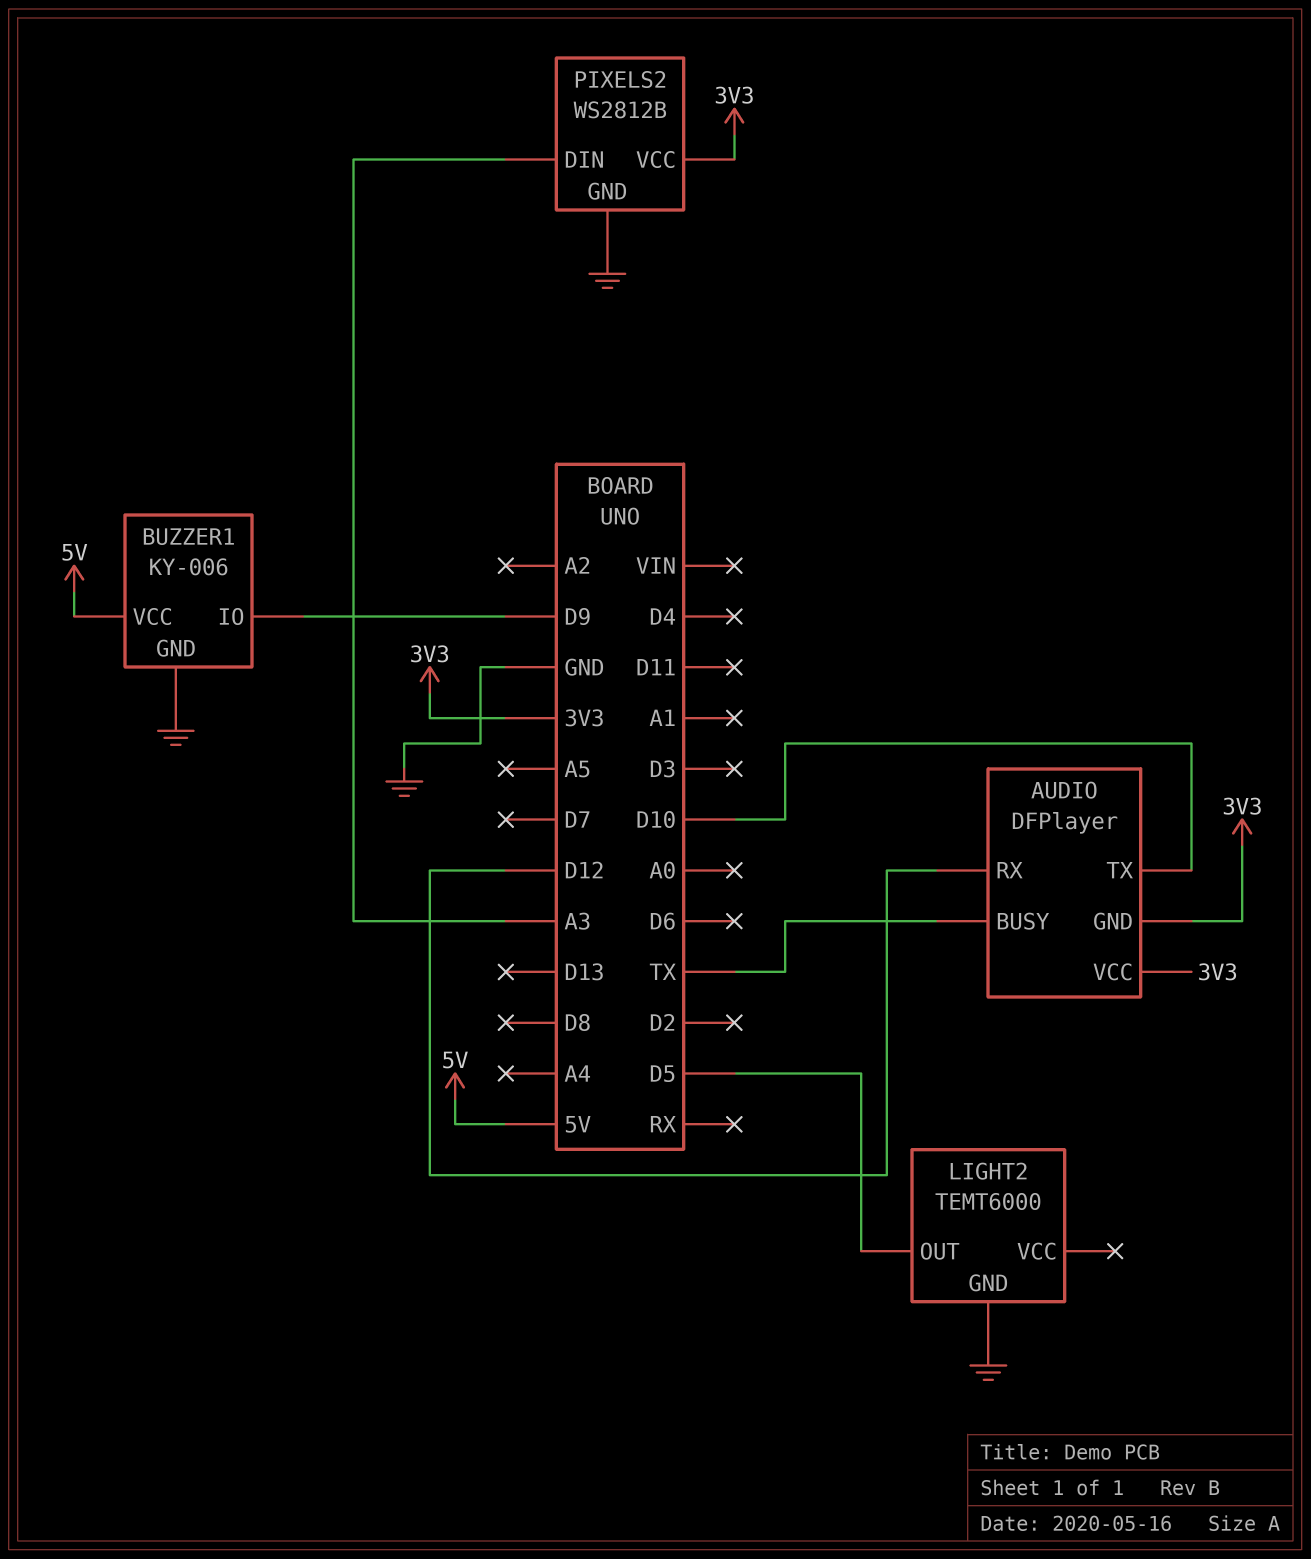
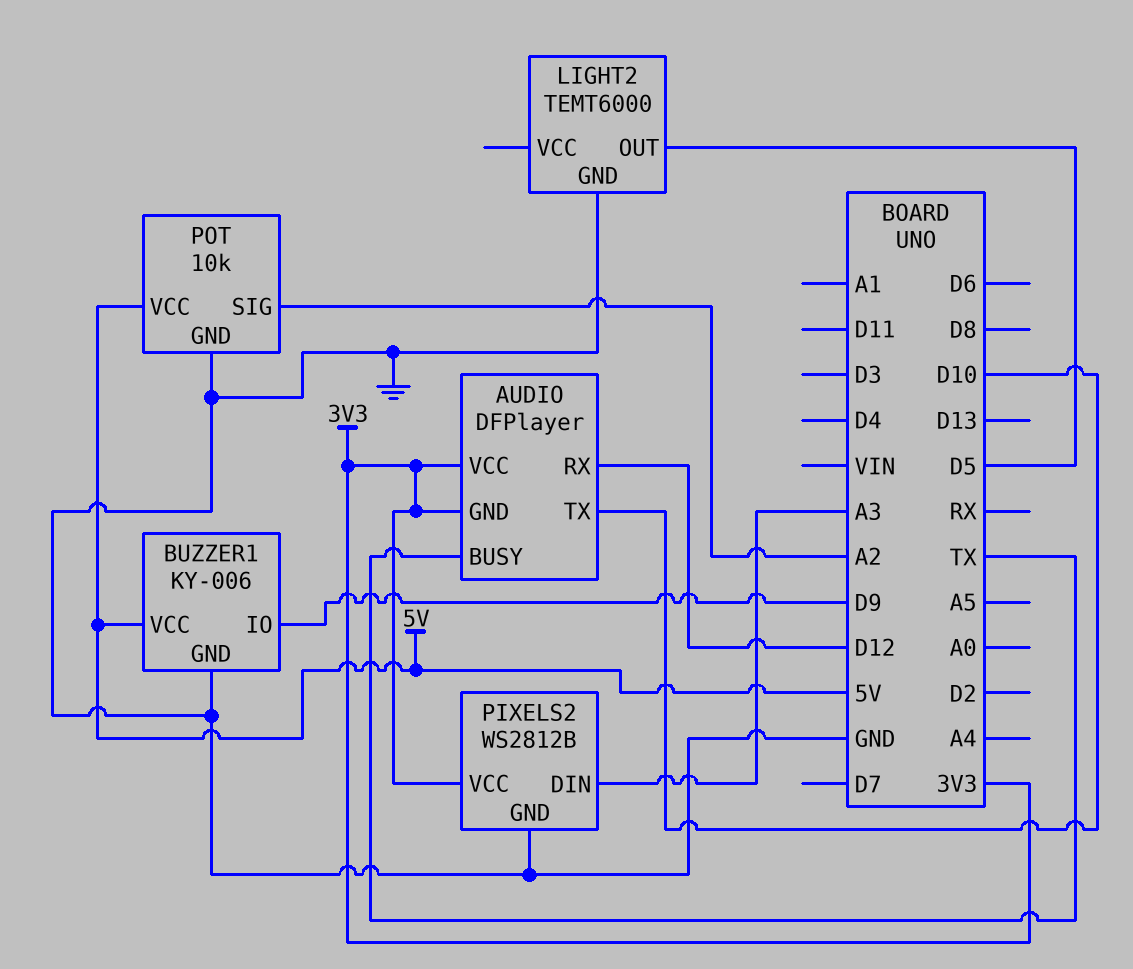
POT: none -> 10k
POT pin GND: none -> GND
POT pin SIG: none -> A2
POT pin VCC: none -> 5V

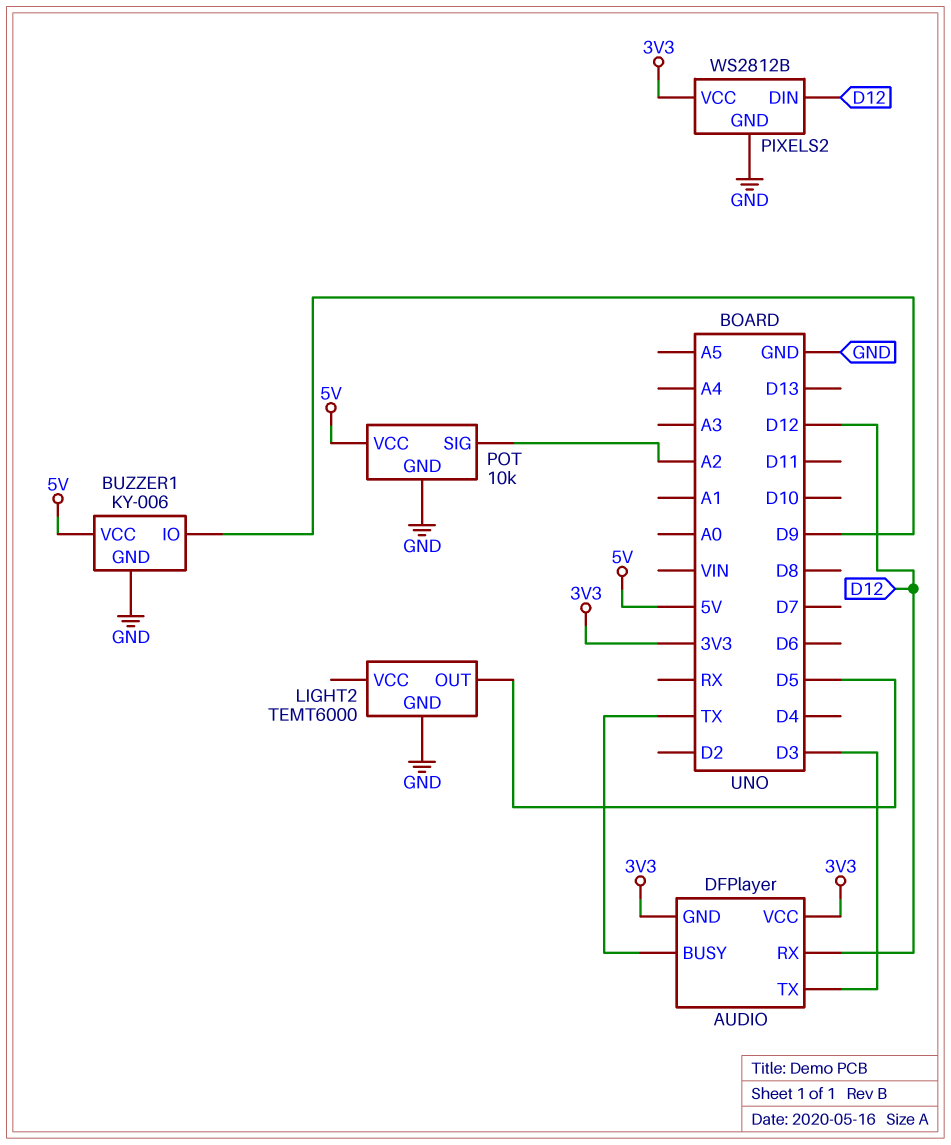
AUDIO pin TX: D10 -> D3
PIXELS2 pin DIN: A3 -> D12

